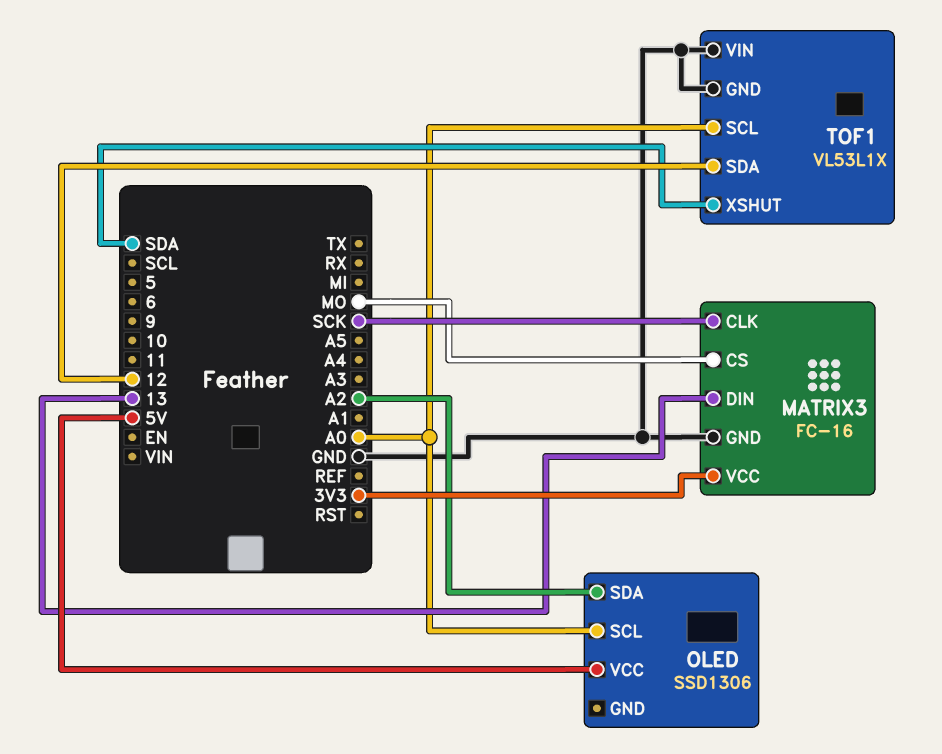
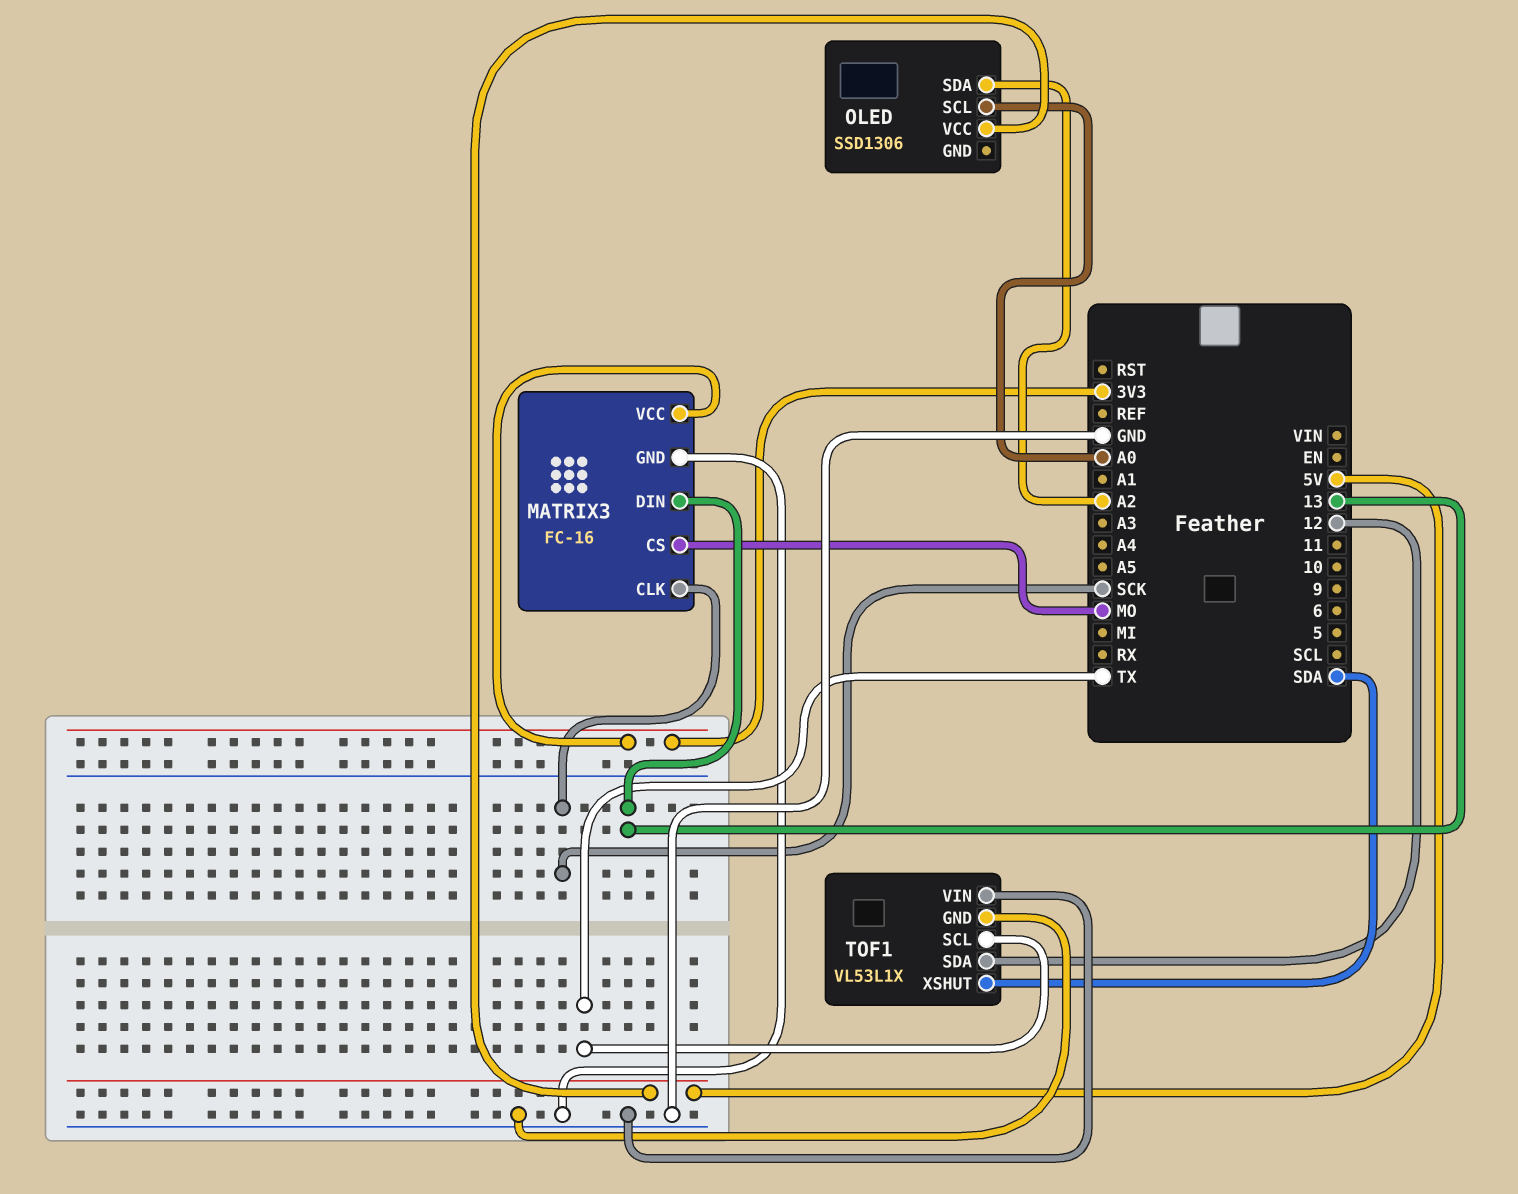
TOF1 pin SCL: A0 -> TX

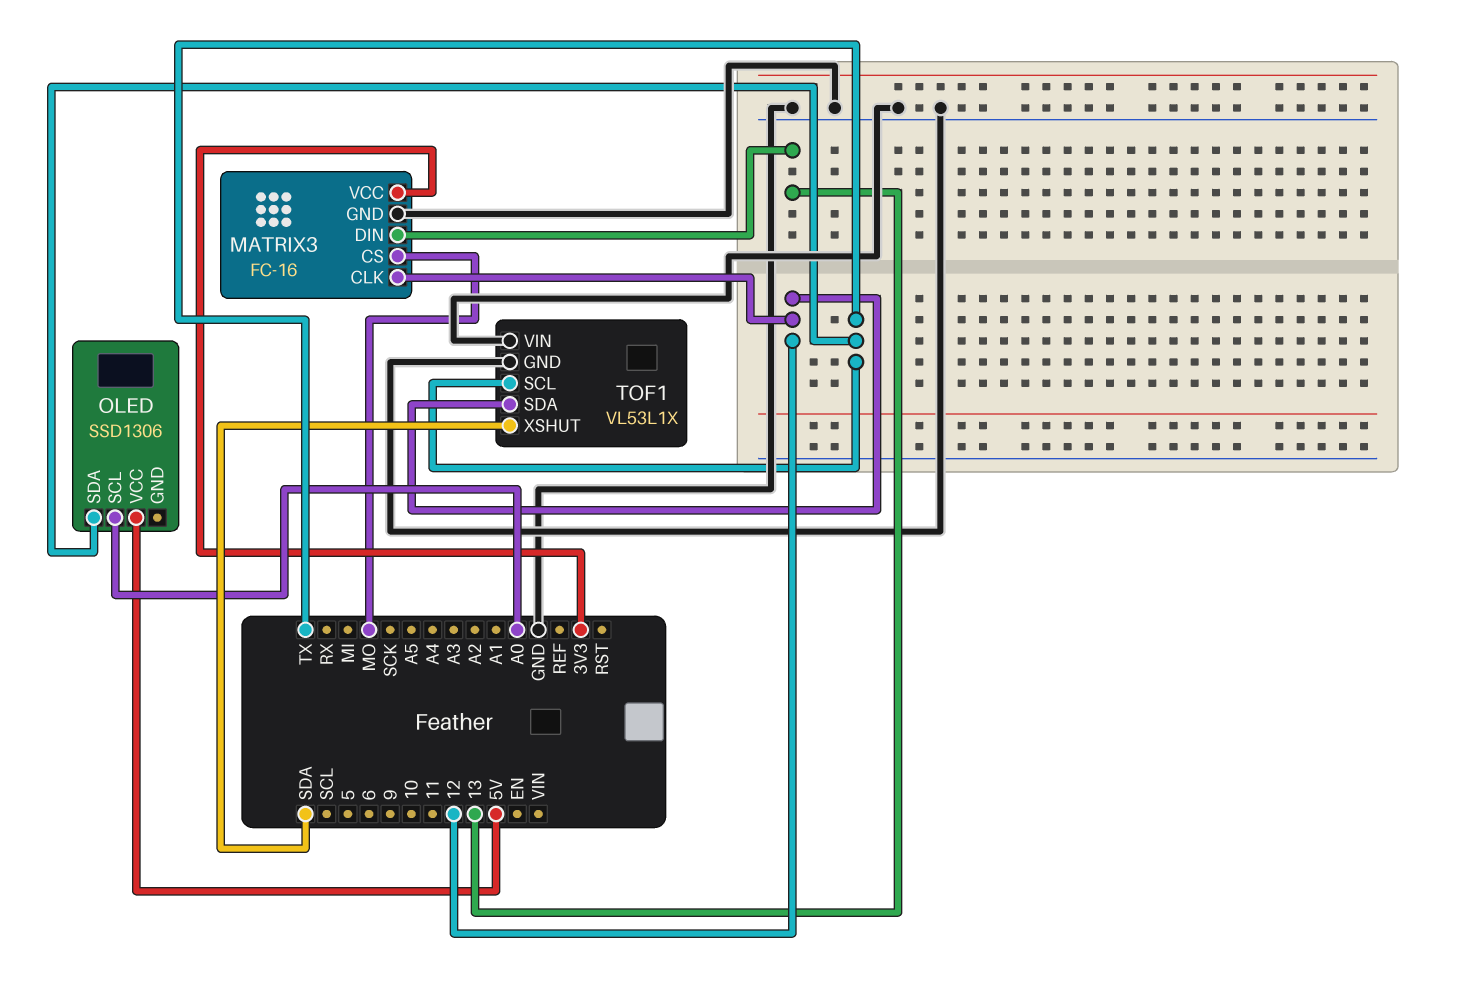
MATRIX3 pin CLK: SCK -> 12
OLED pin SDA: A2 -> TX

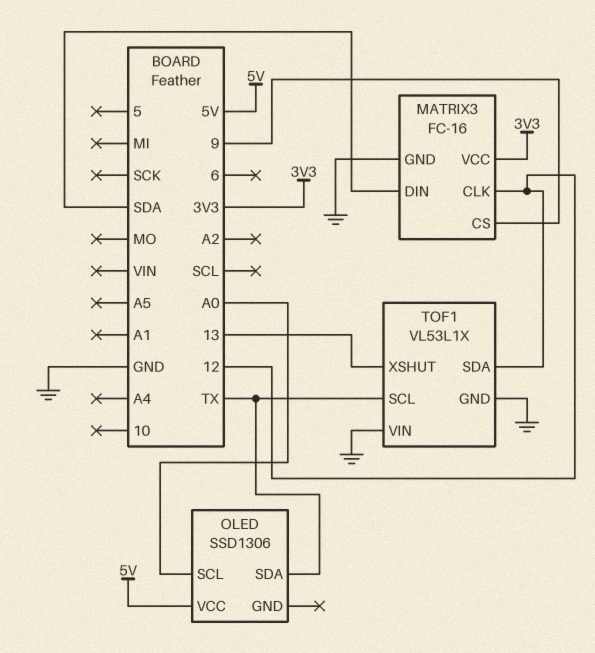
MATRIX3 pin CS: MO -> 9
MATRIX3 pin DIN: 13 -> SDA
TOF1 pin XSHUT: SDA -> 13

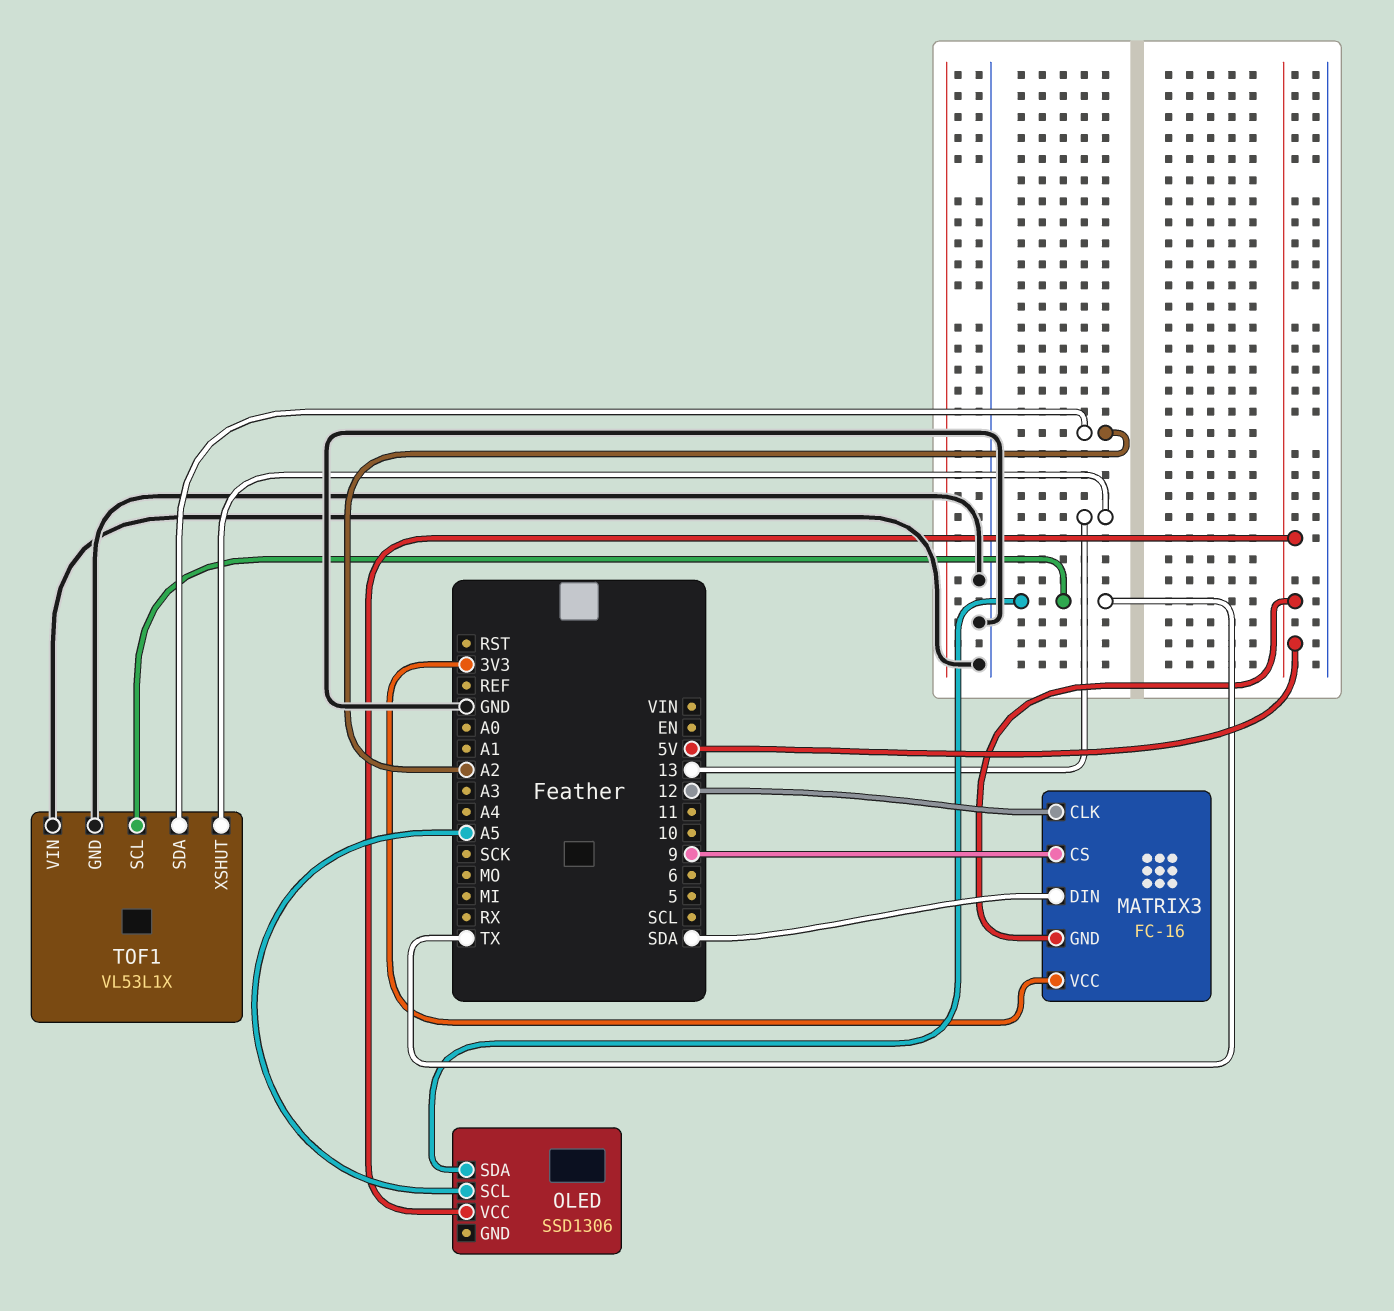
MATRIX3 pin GND: GND -> 5V
OLED pin SCL: A0 -> A5
TOF1 pin SDA: 12 -> A2

